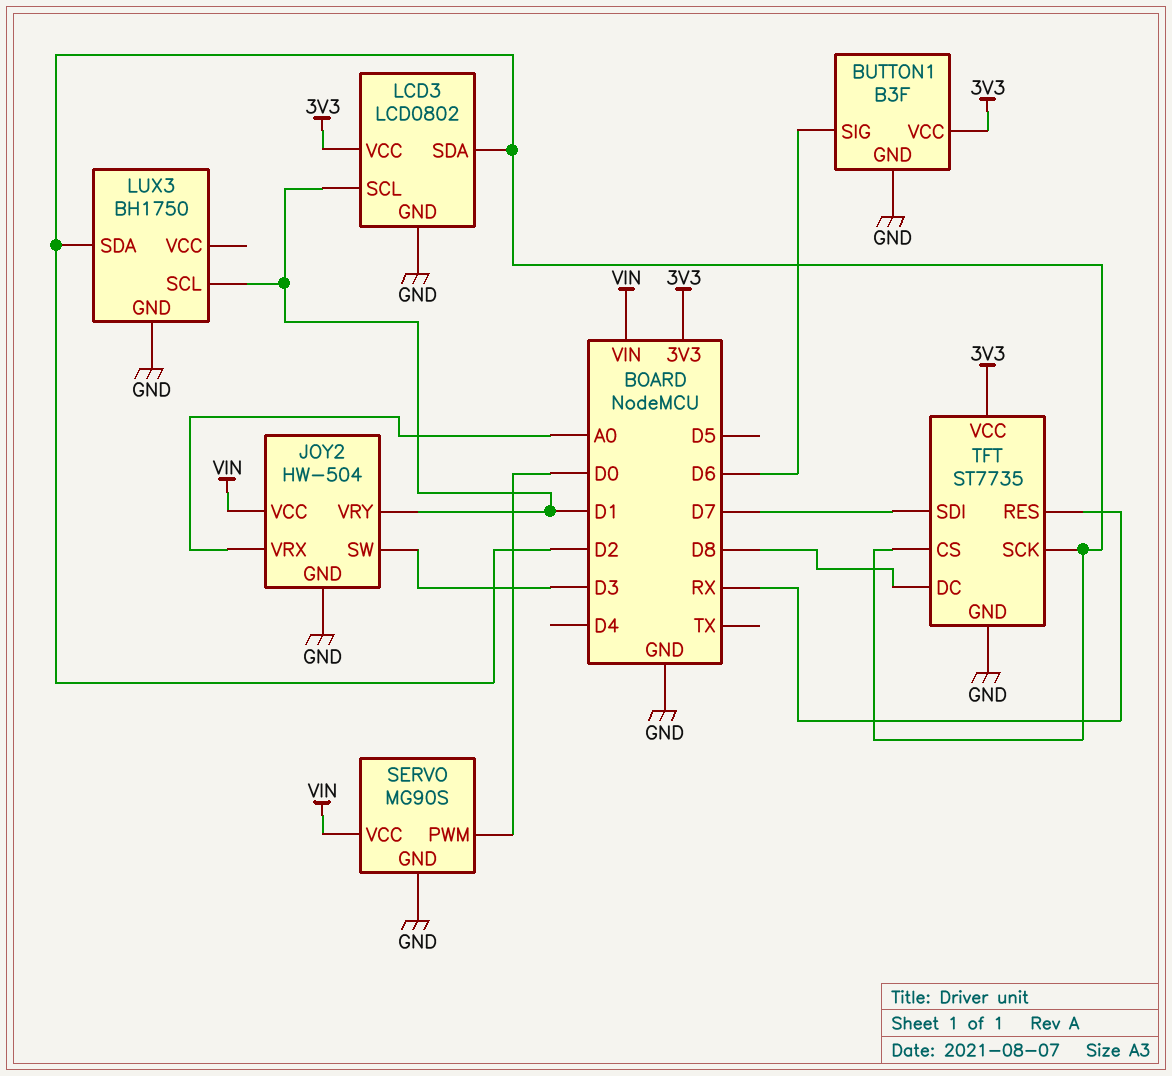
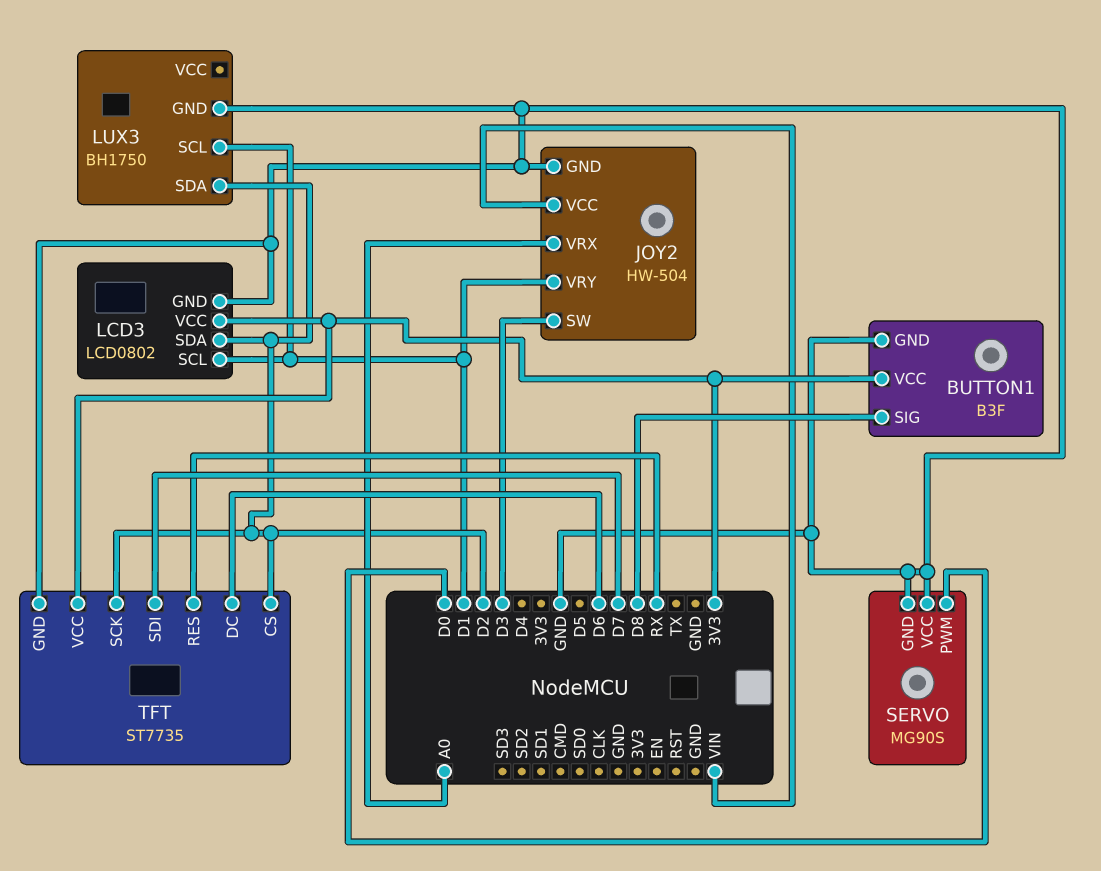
BUTTON1 pin SIG: D6 -> D8
SERVO pin VCC: VIN -> GND
TFT pin DC: D8 -> D6

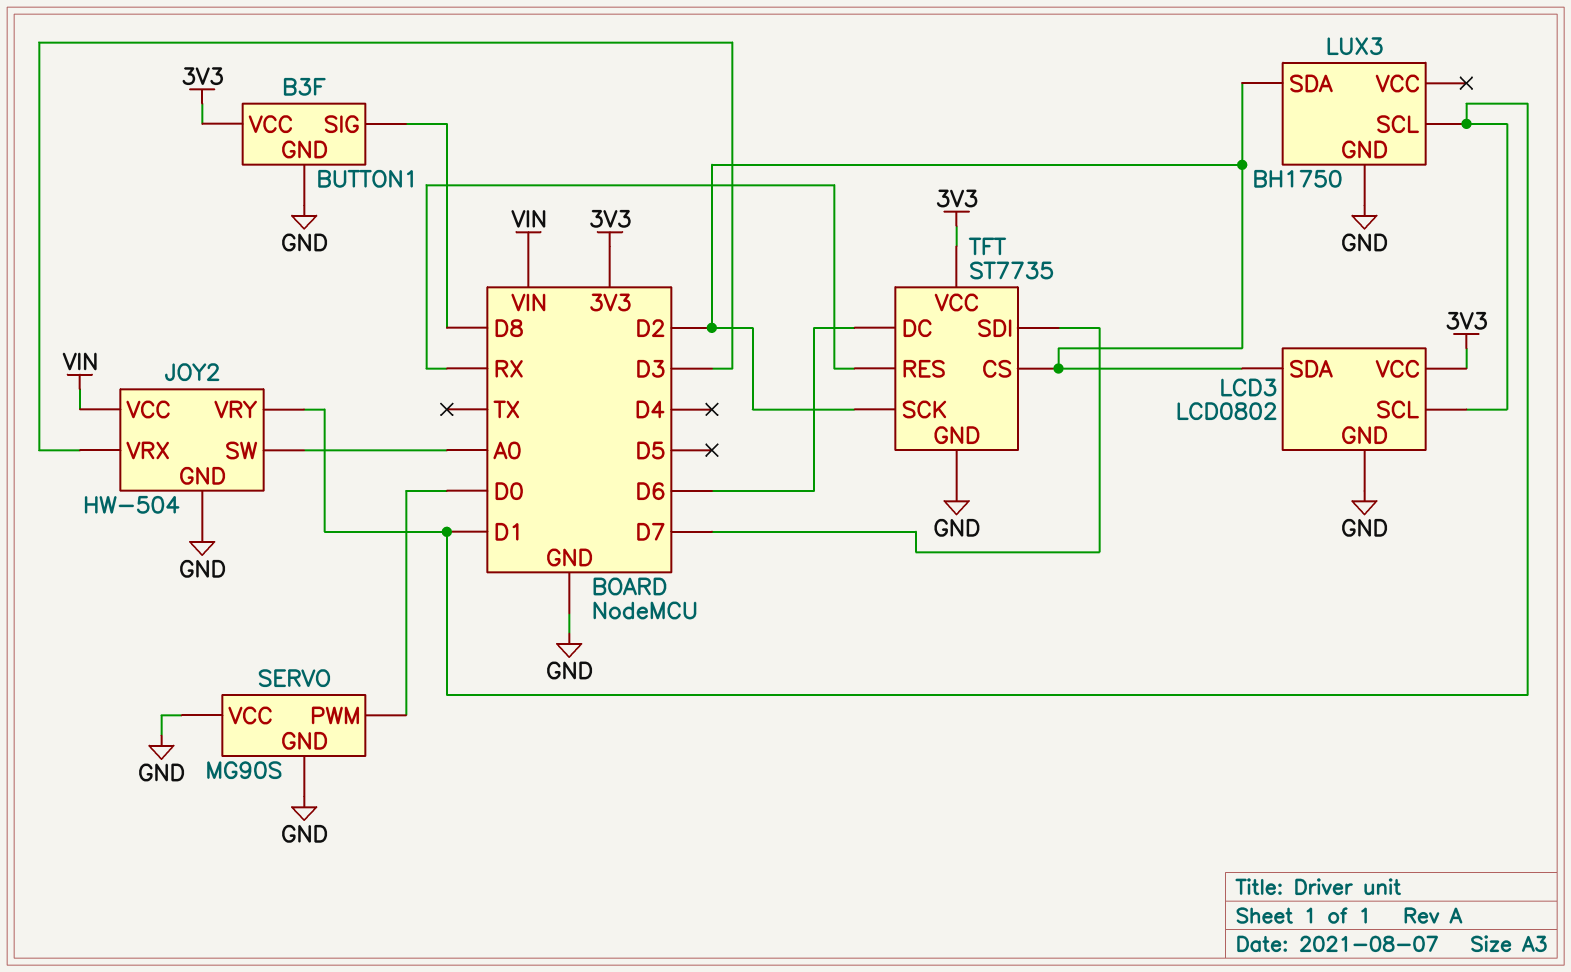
JOY2 pin SW: D3 -> A0
JOY2 pin VRX: A0 -> D3

